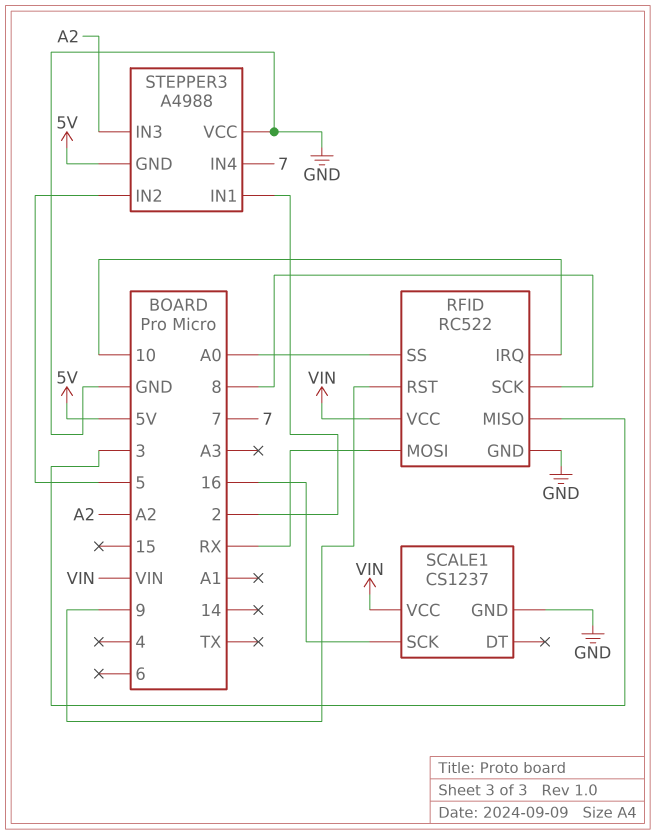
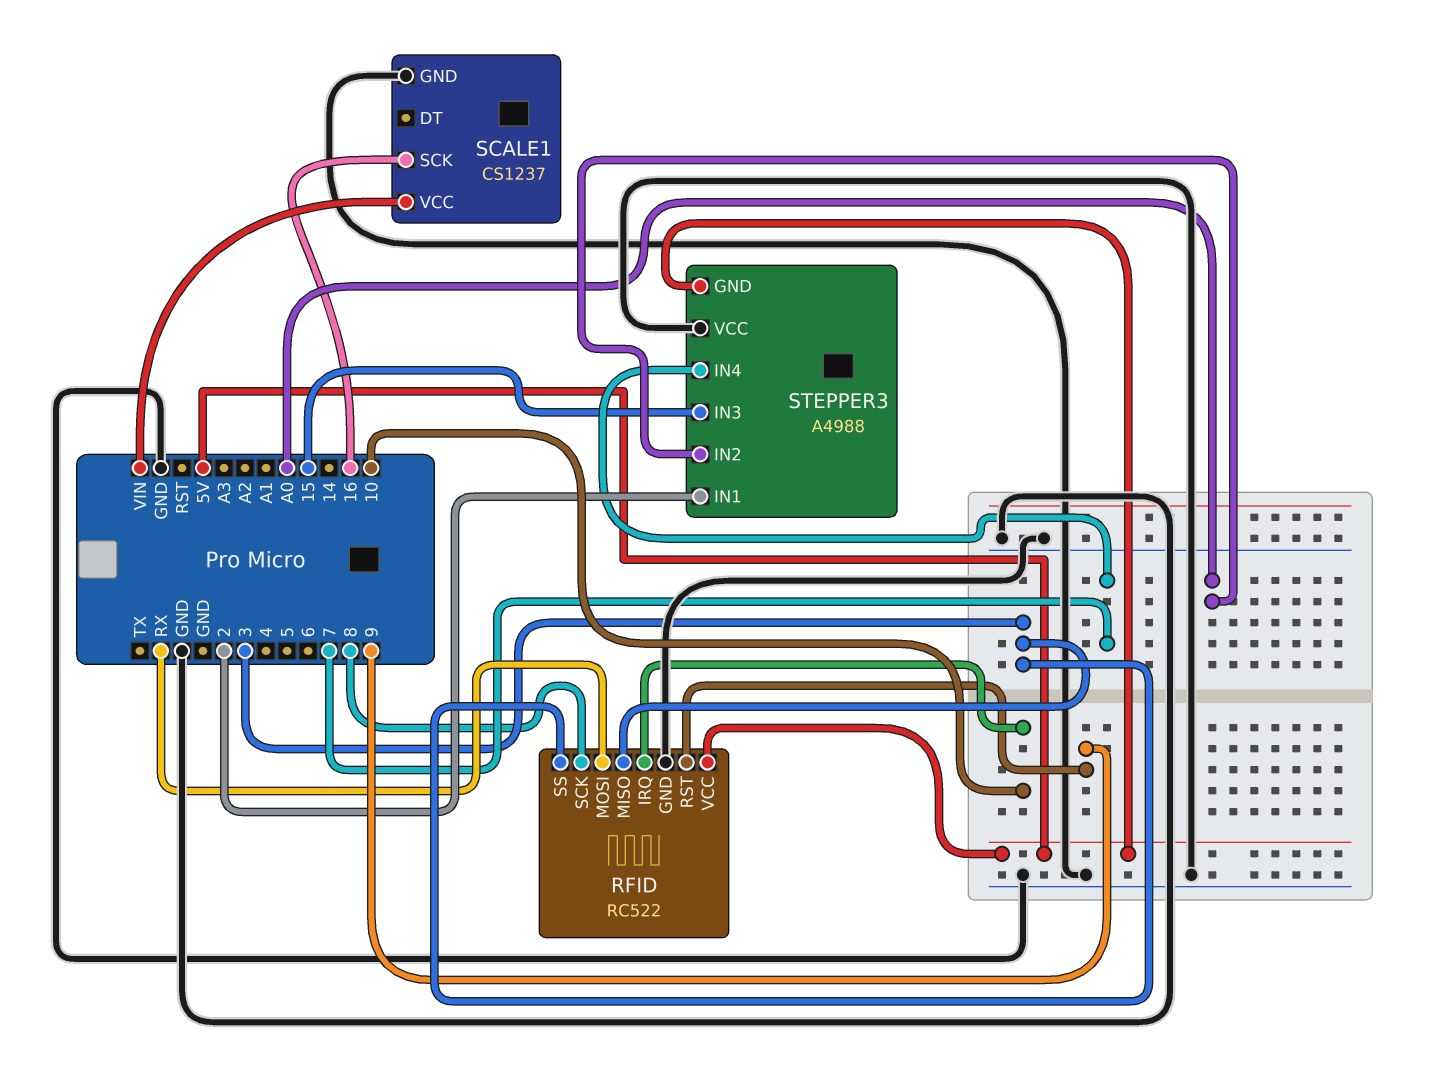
RFID pin SS: A0 -> 3
RFID pin VCC: VIN -> 5V
STEPPER3 pin IN2: 5 -> A0
STEPPER3 pin IN3: A2 -> 15

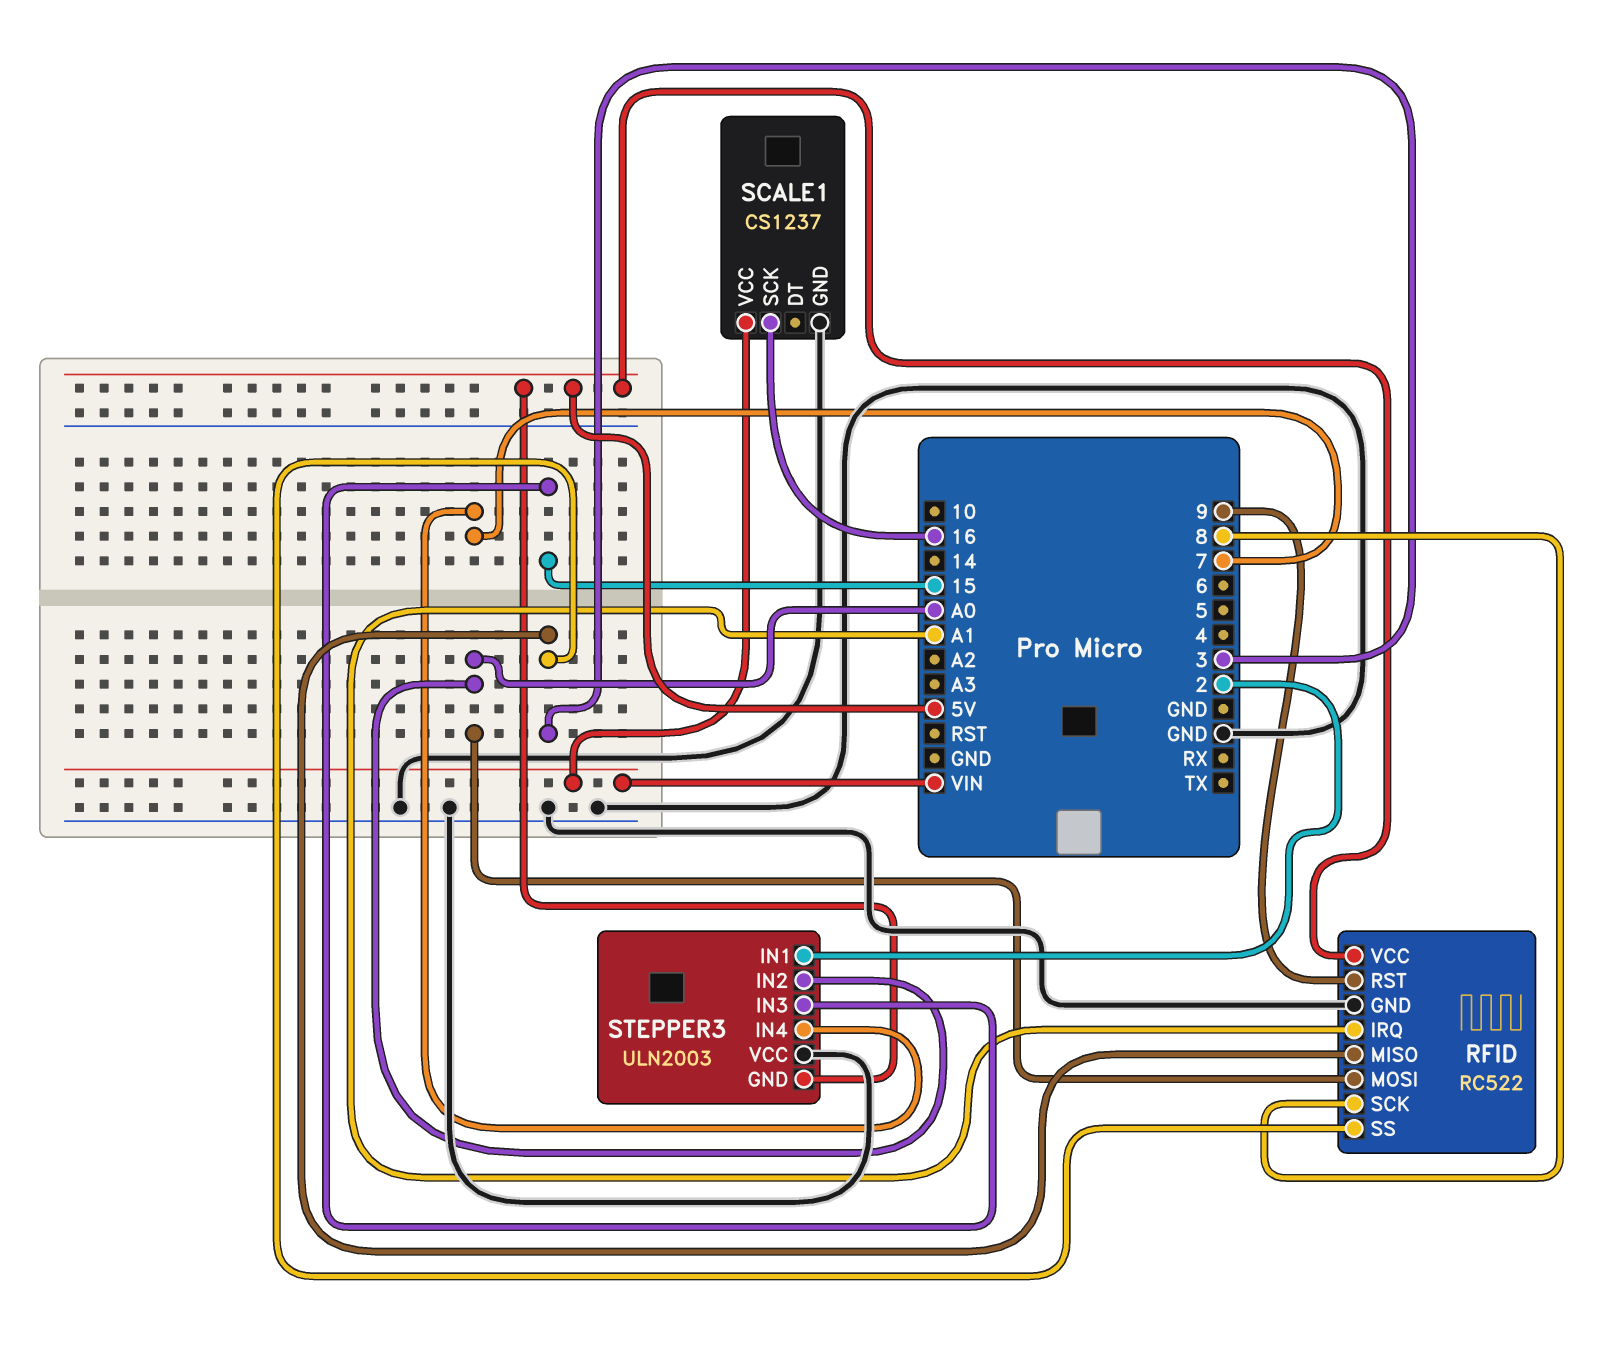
RFID pin IRQ: 10 -> A1
RFID pin MOSI: RX -> A0
STEPPER3: A4988 -> ULN2003

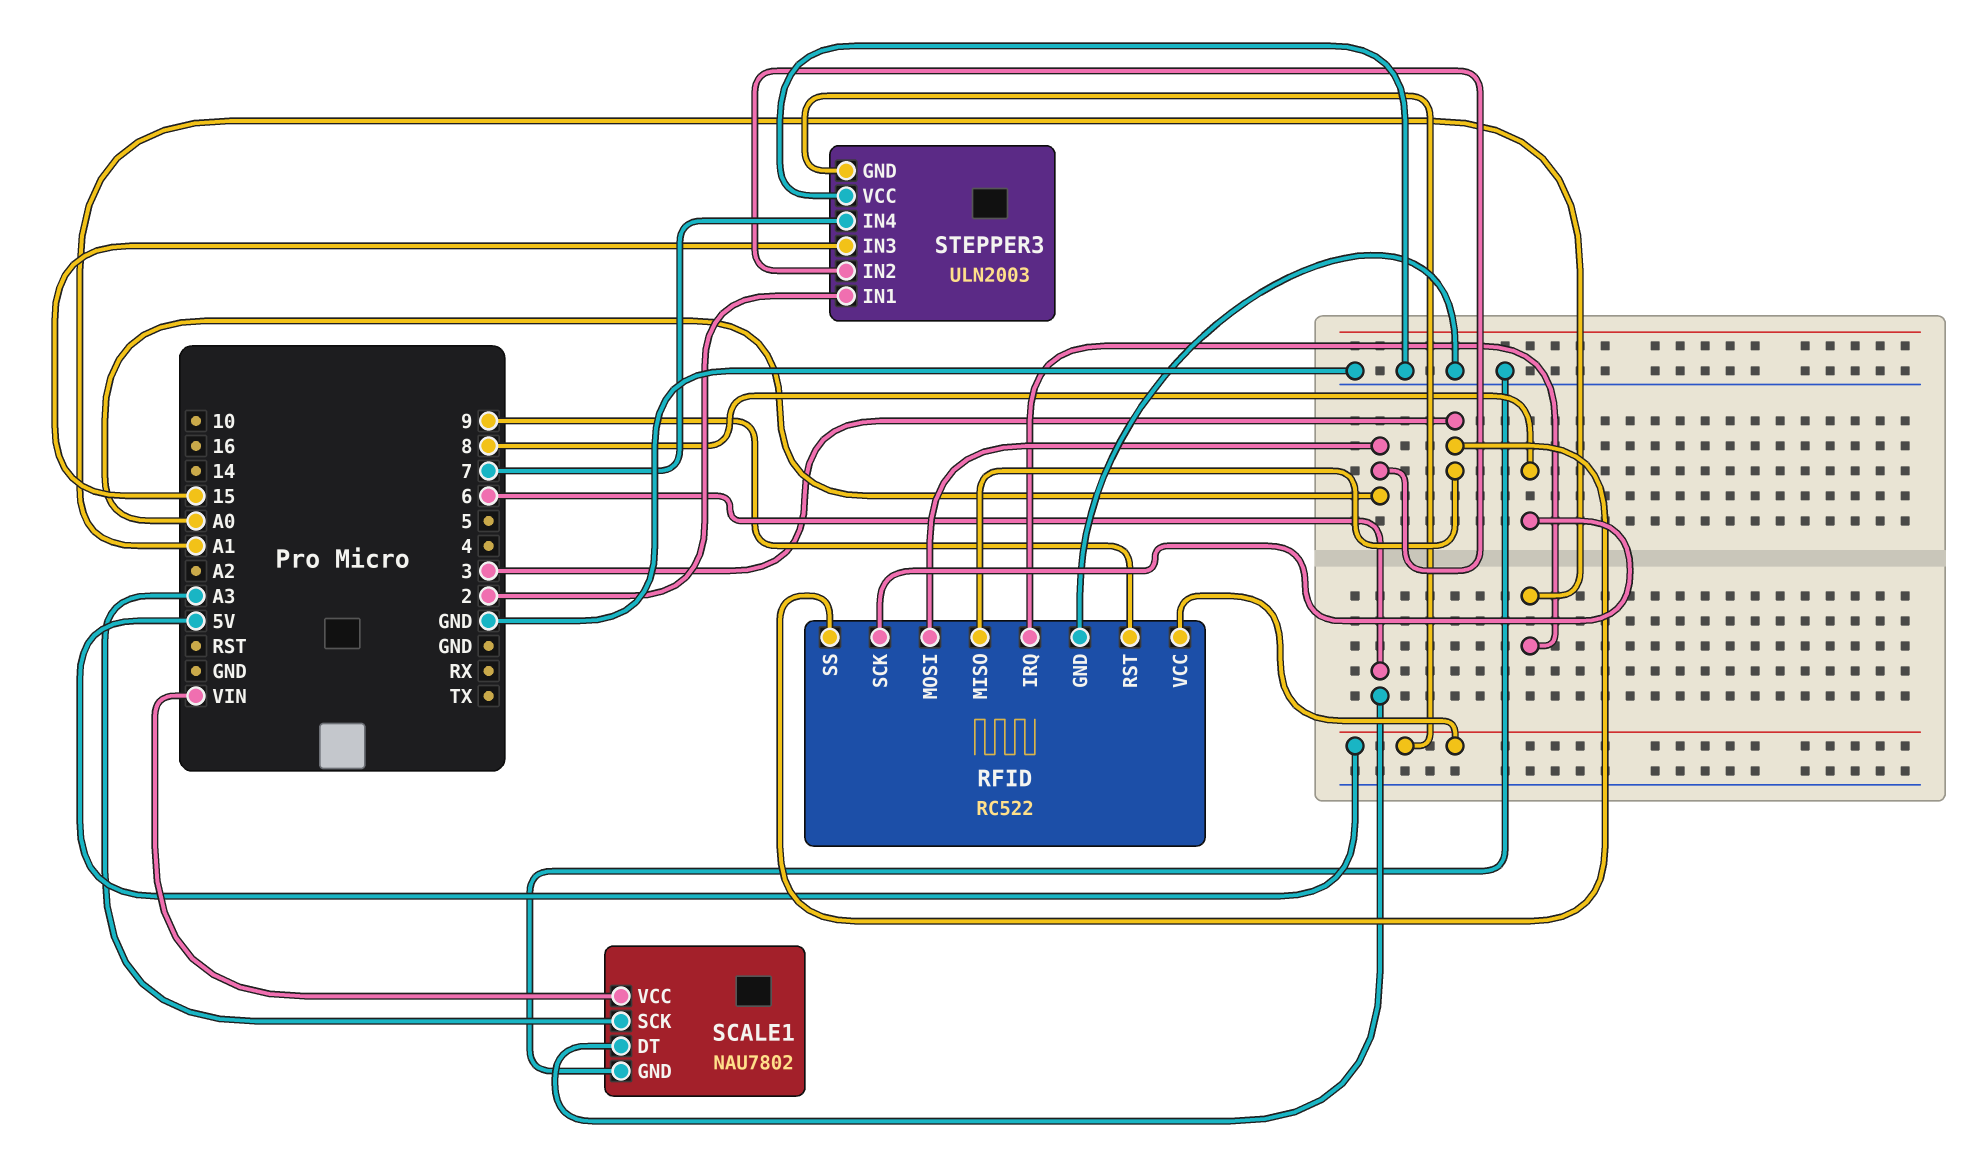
SCALE1: CS1237 -> NAU7802
SCALE1 pin DT: none -> 6
SCALE1 pin SCK: 16 -> A3

